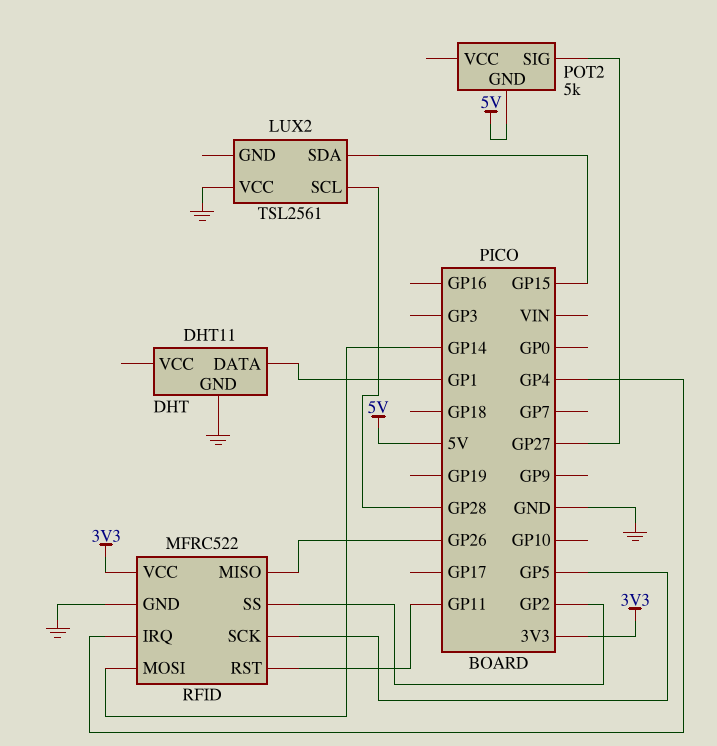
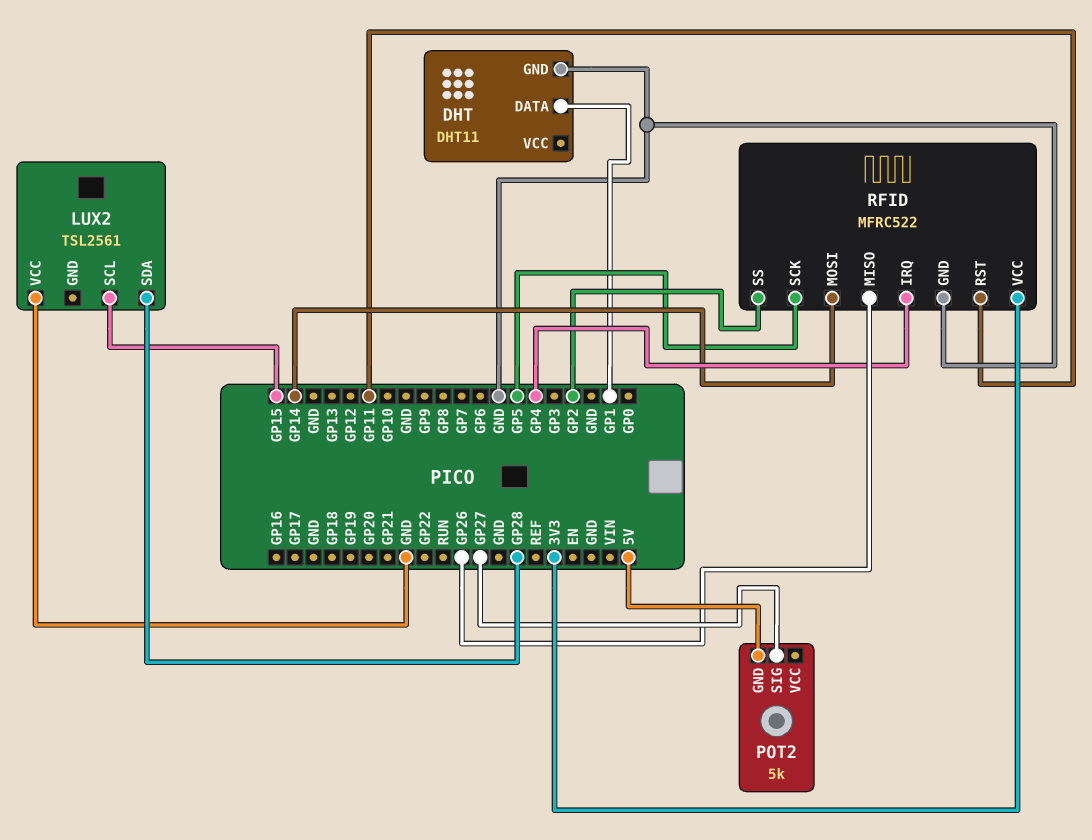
LUX2 pin SCL: GP28 -> GP15
LUX2 pin SDA: GP15 -> GP28

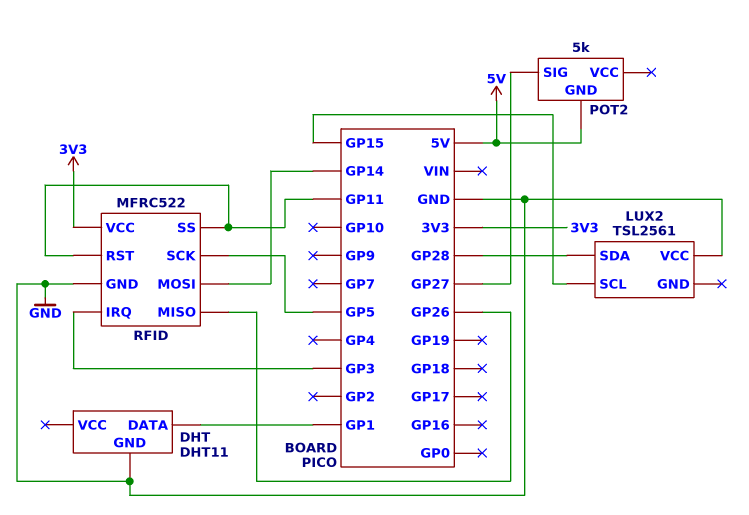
RFID pin IRQ: GP4 -> GP3
RFID pin SS: GP2 -> GP11

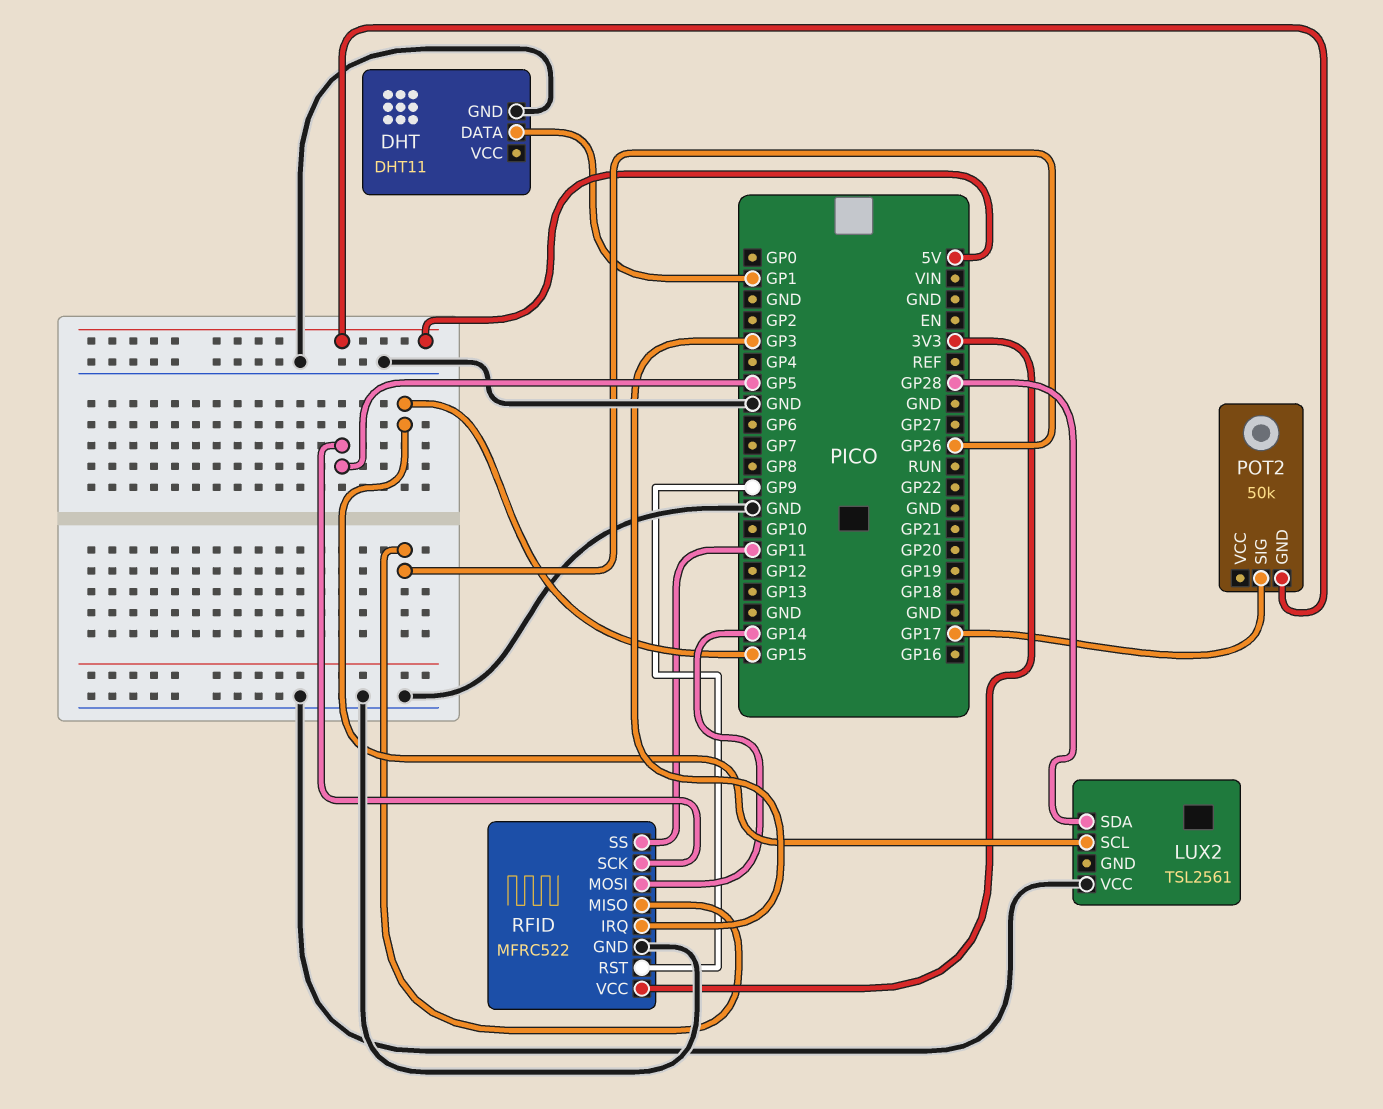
POT2: 5k -> 50k
POT2 pin SIG: GP27 -> GP17
RFID pin RST: GP11 -> GP9

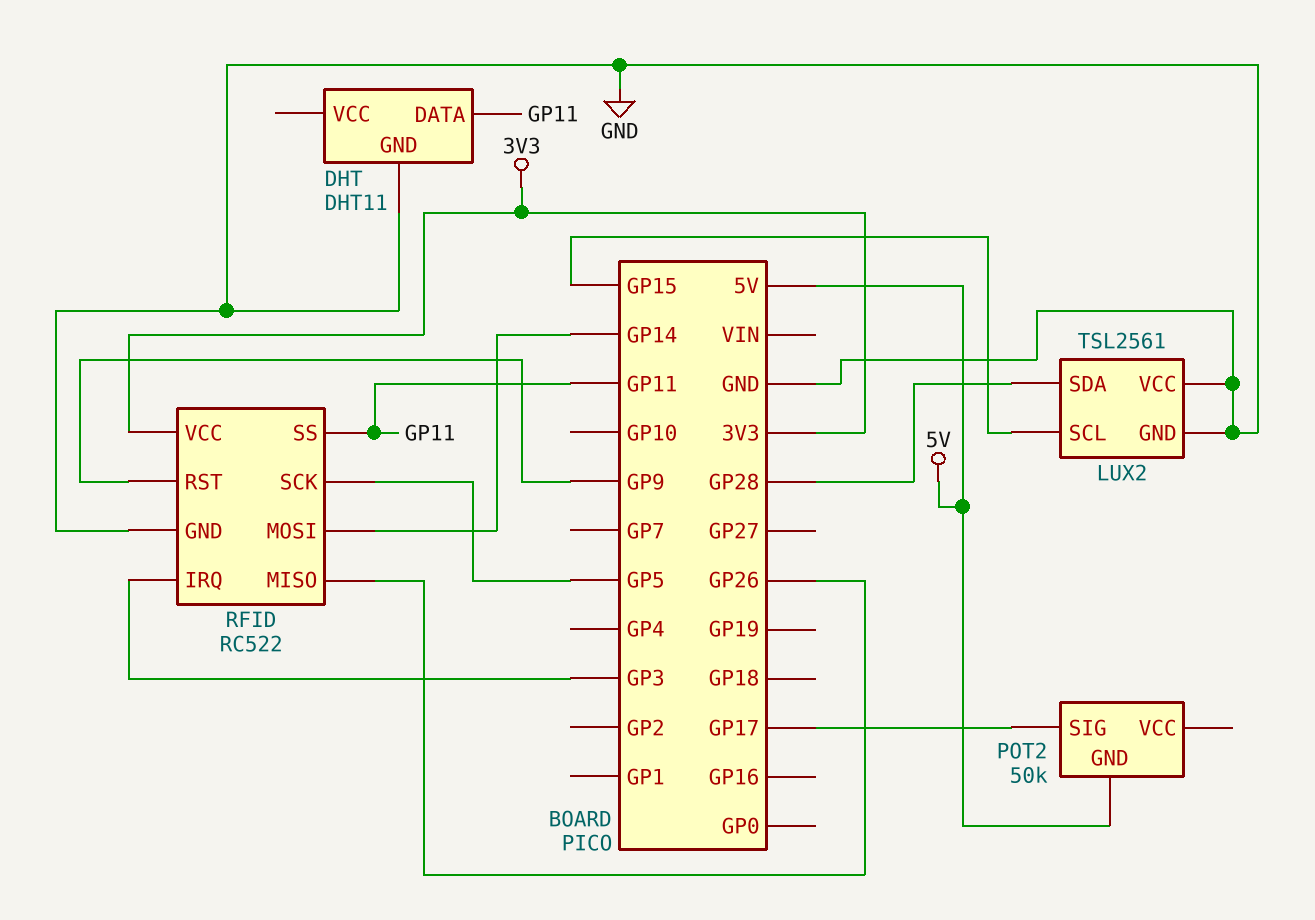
DHT pin DATA: GP1 -> GP11
LUX2 pin GND: none -> GND
RFID: MFRC522 -> RC522

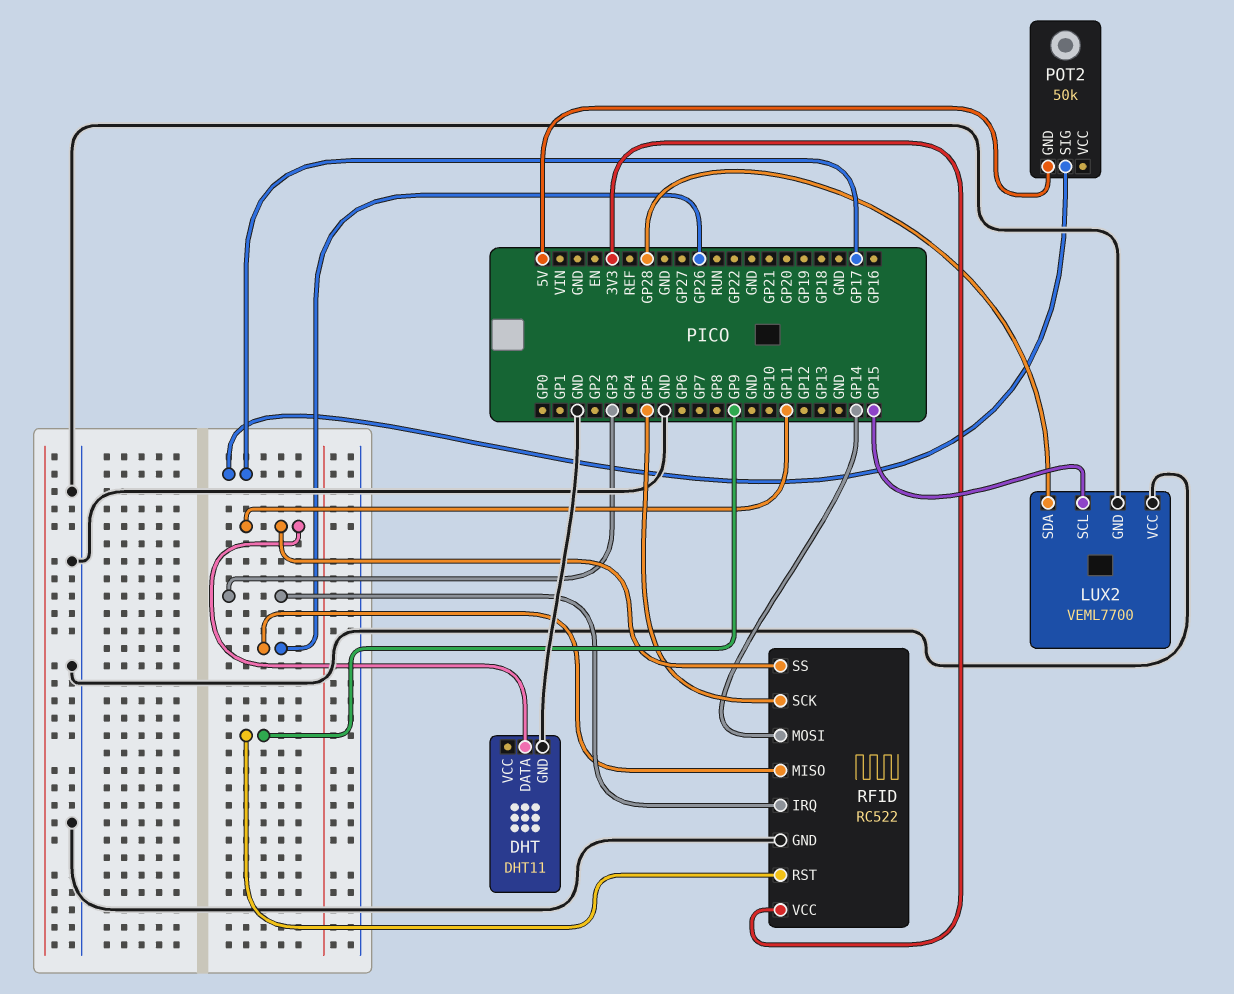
LUX2: TSL2561 -> VEML7700

